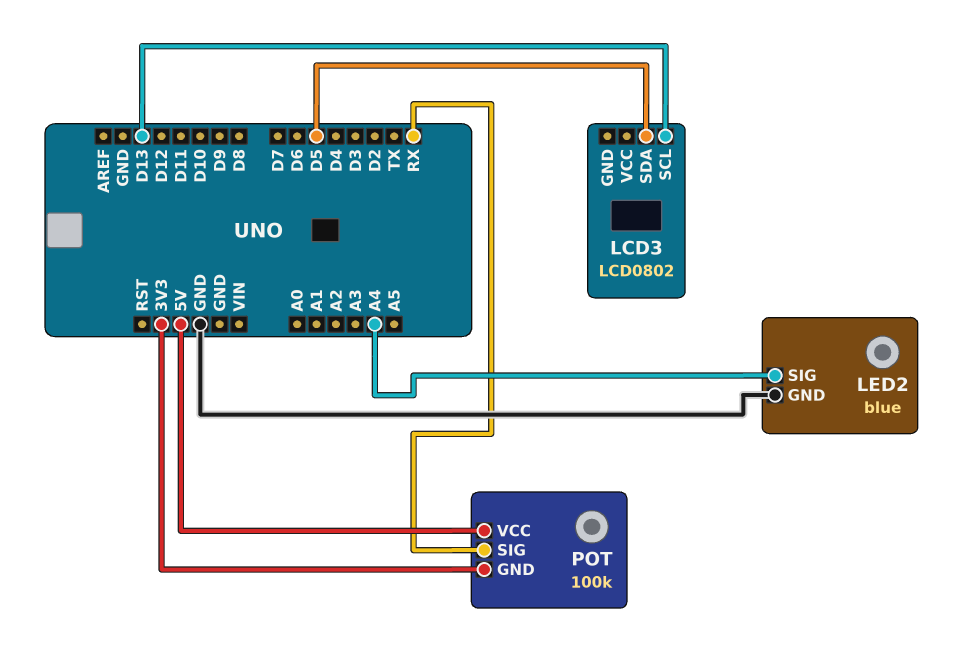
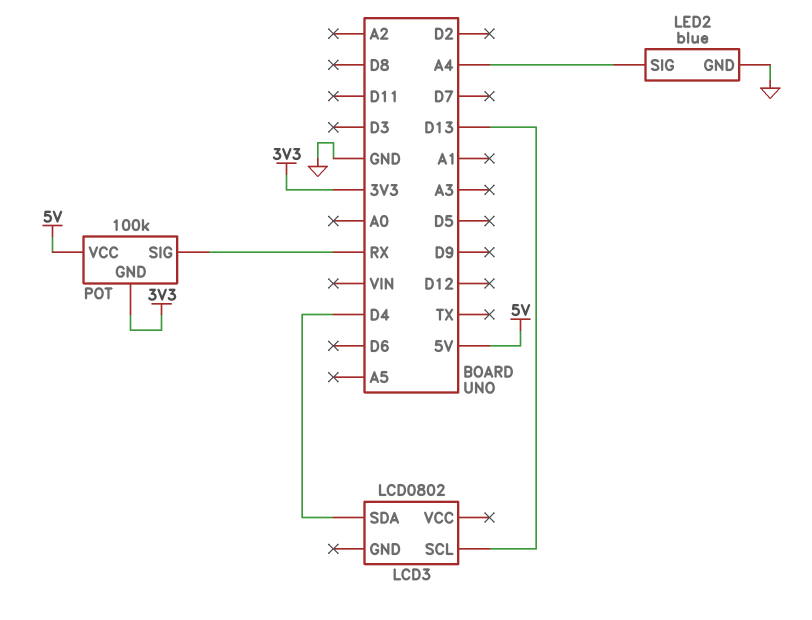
LCD3 pin SDA: D5 -> D4

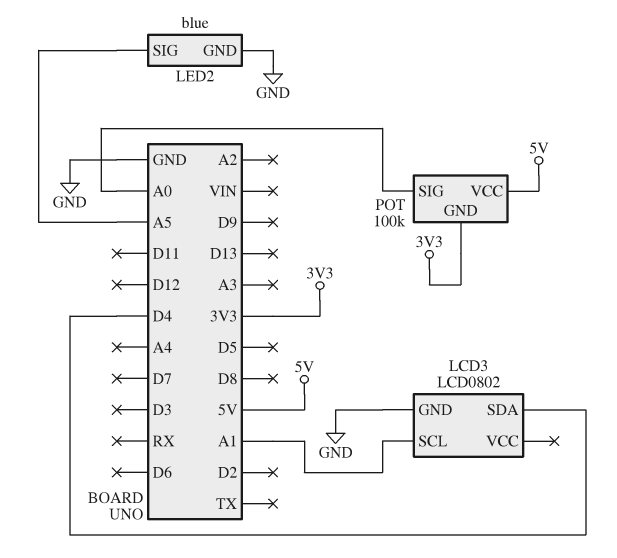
LCD3 pin GND: none -> GND
LCD3 pin SCL: D13 -> A1
LED2 pin SIG: A4 -> A5
POT pin SIG: RX -> A0

